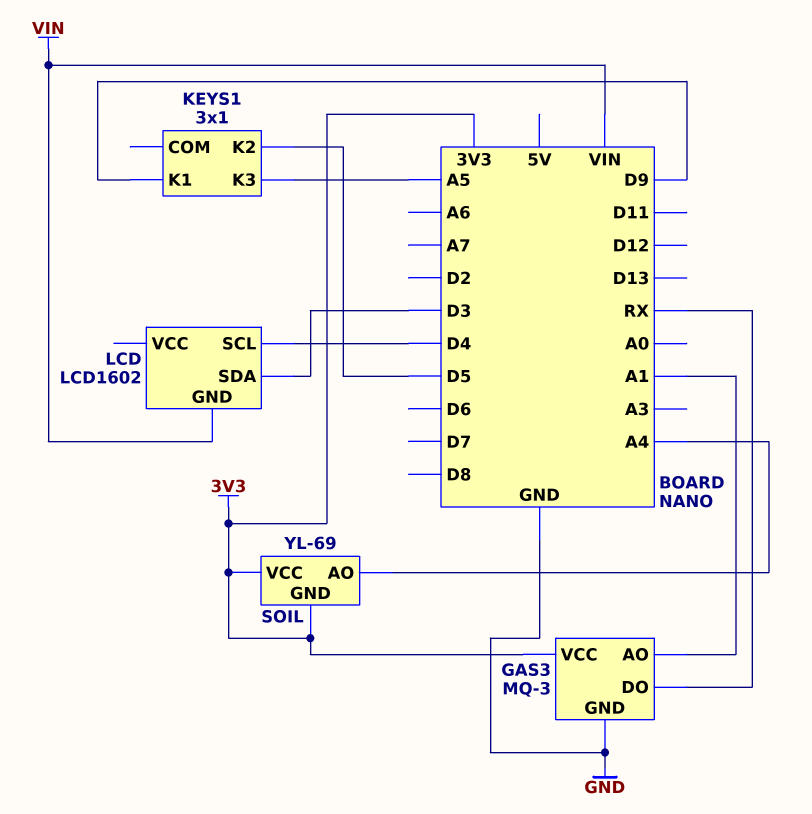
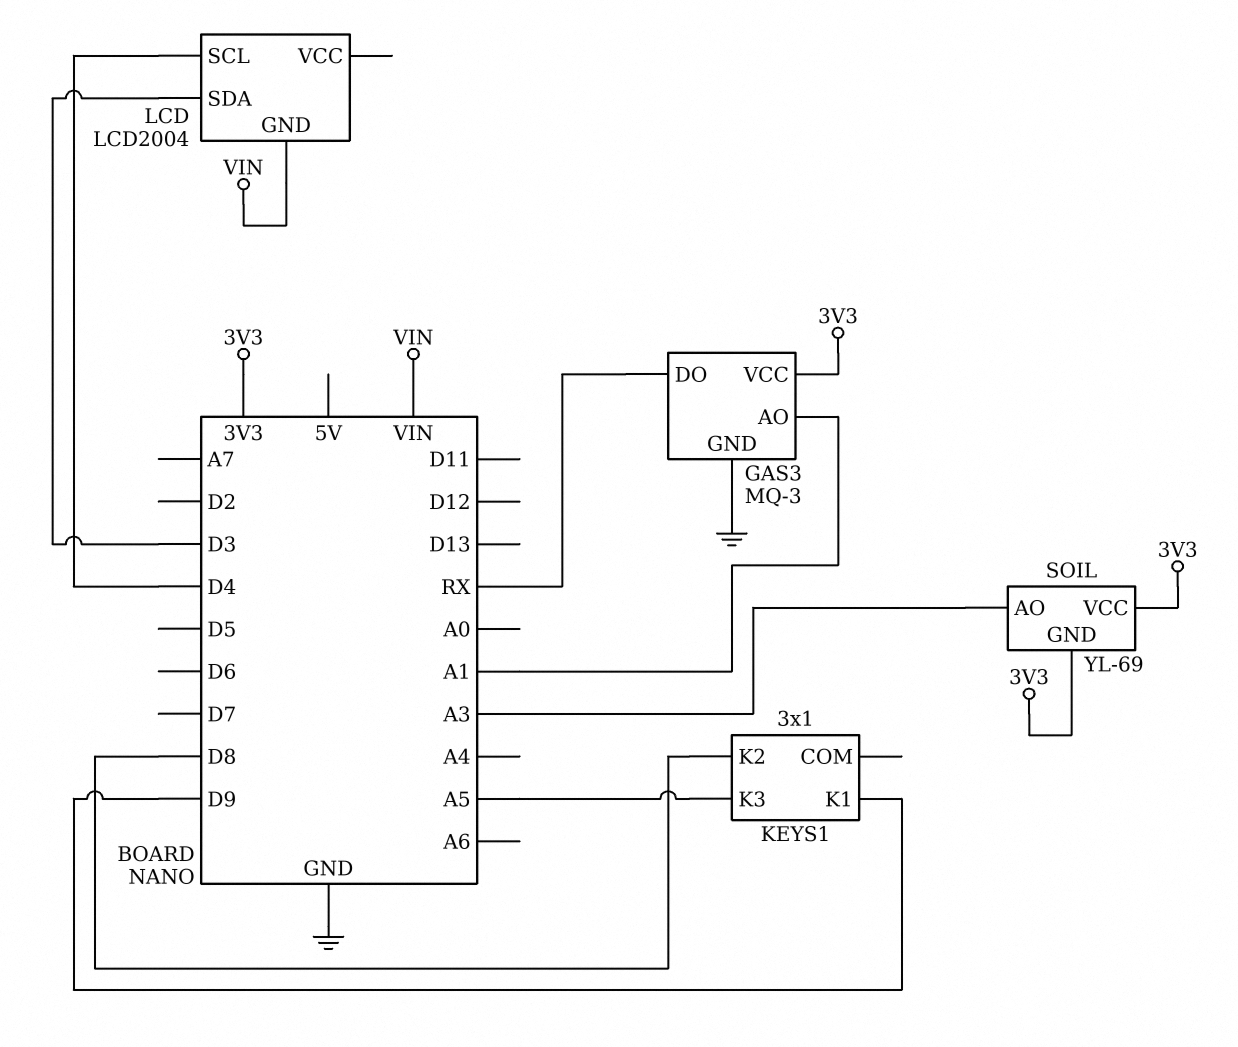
KEYS1 pin K2: D5 -> D8
LCD: LCD1602 -> LCD2004
SOIL pin AO: A4 -> A3

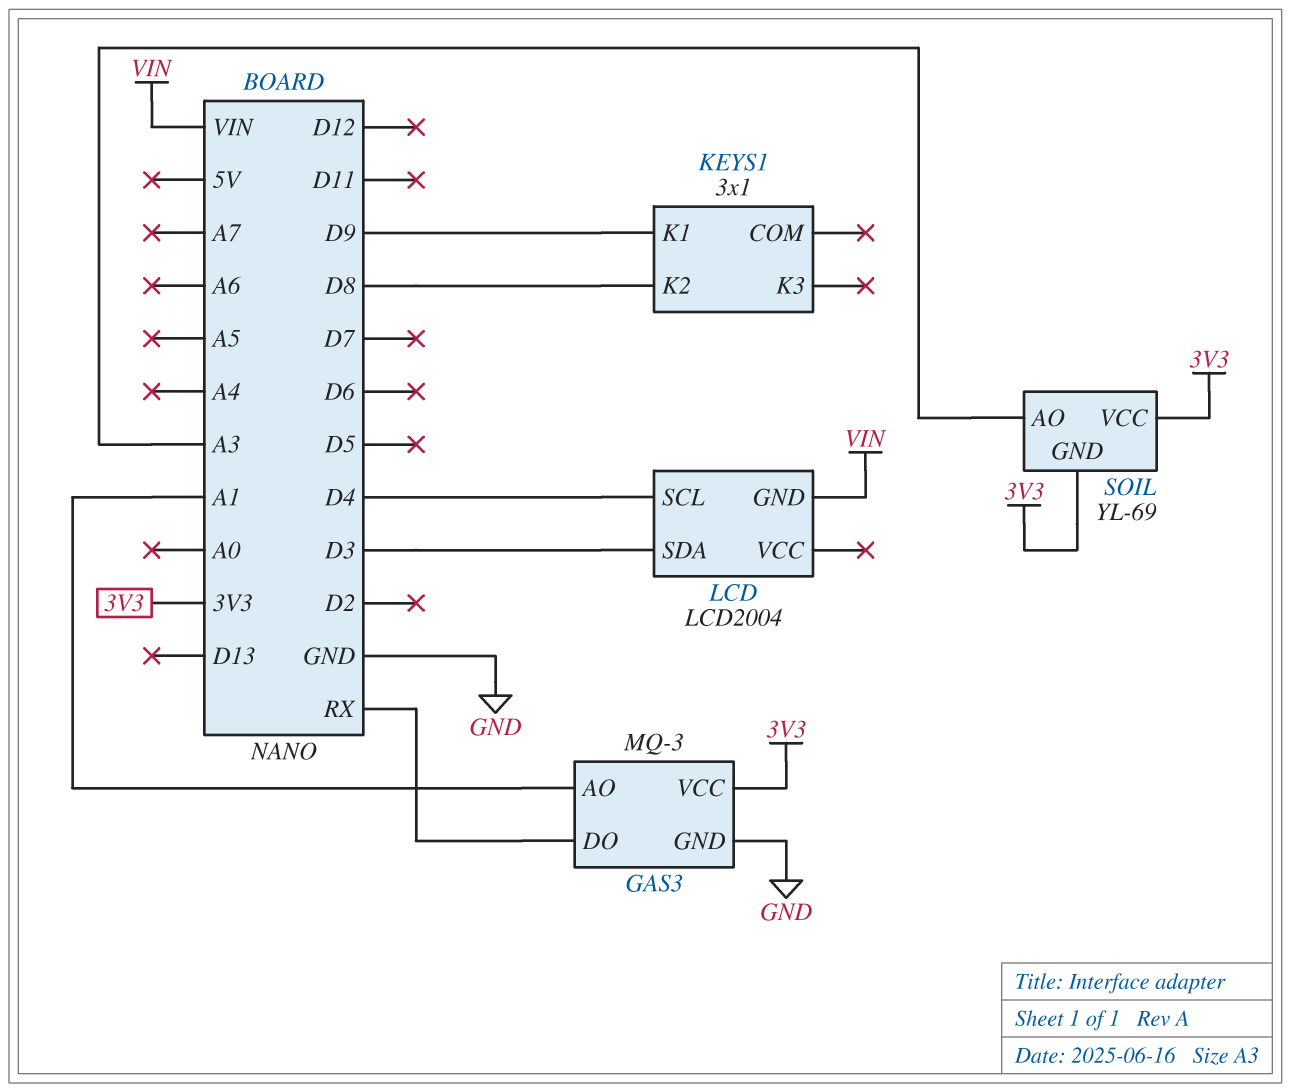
KEYS1 pin K3: A5 -> none

